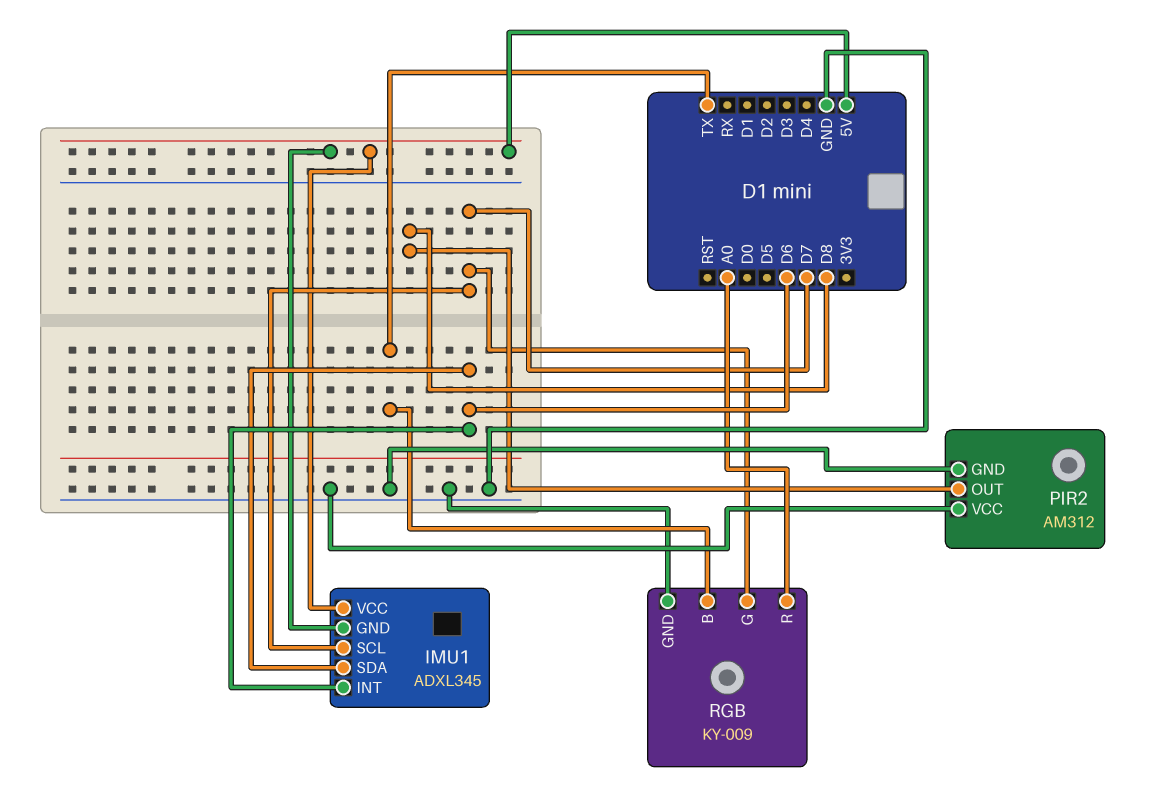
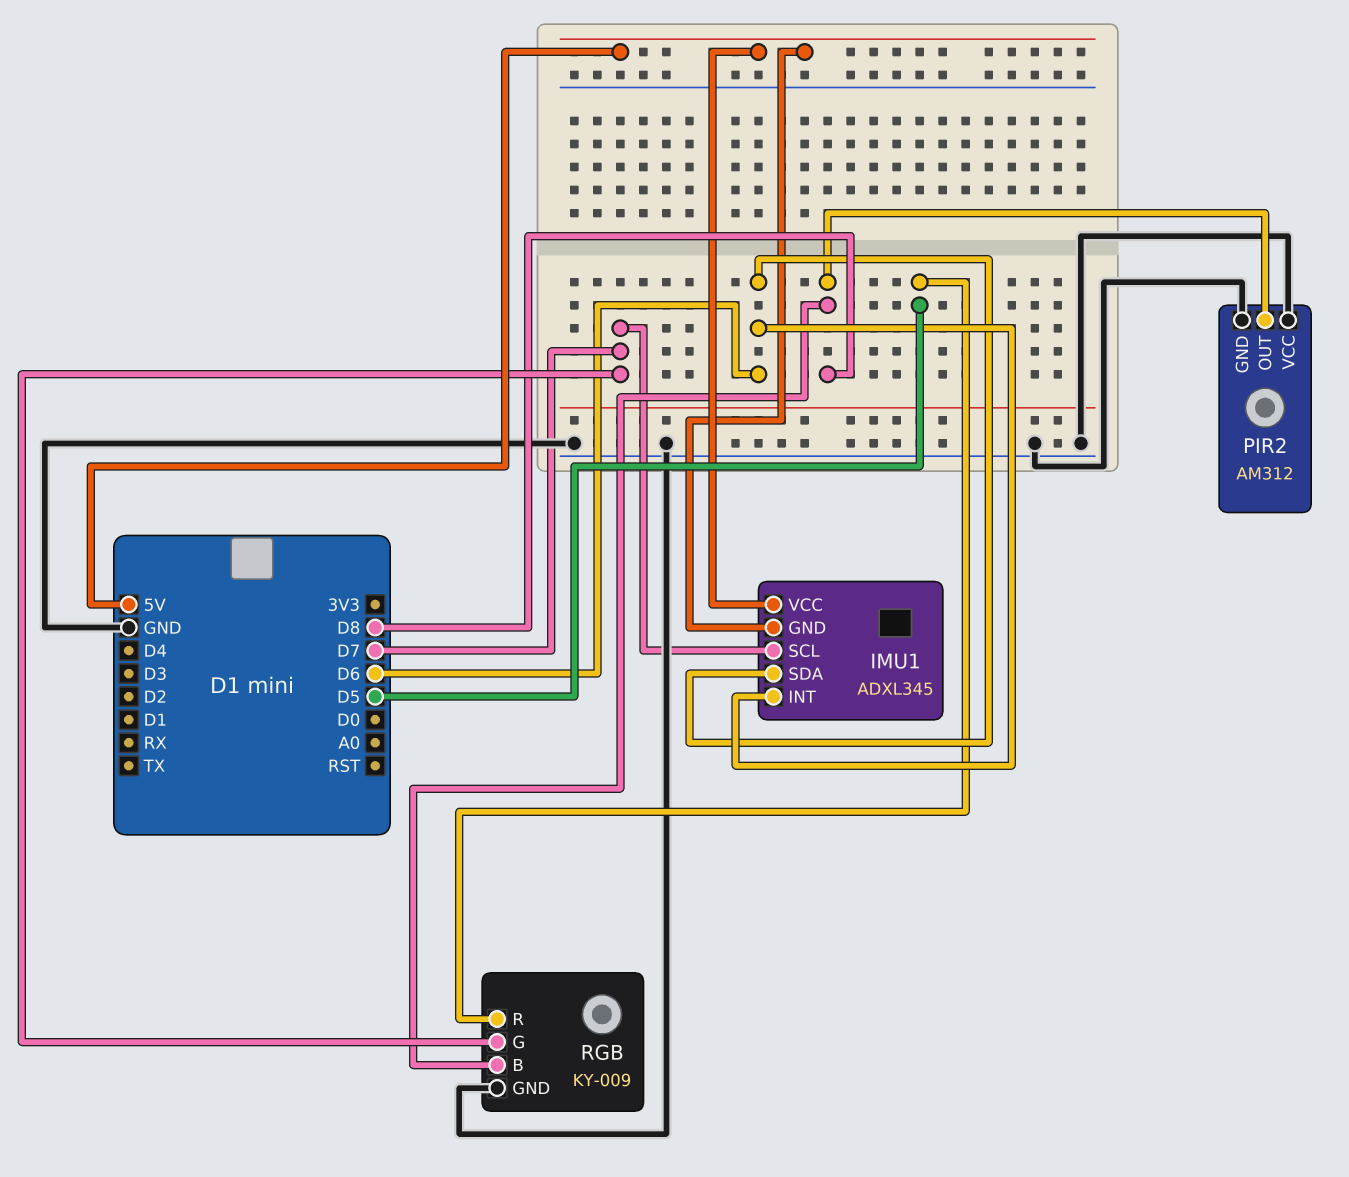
RGB pin B: TX -> D8
RGB pin R: A0 -> D5

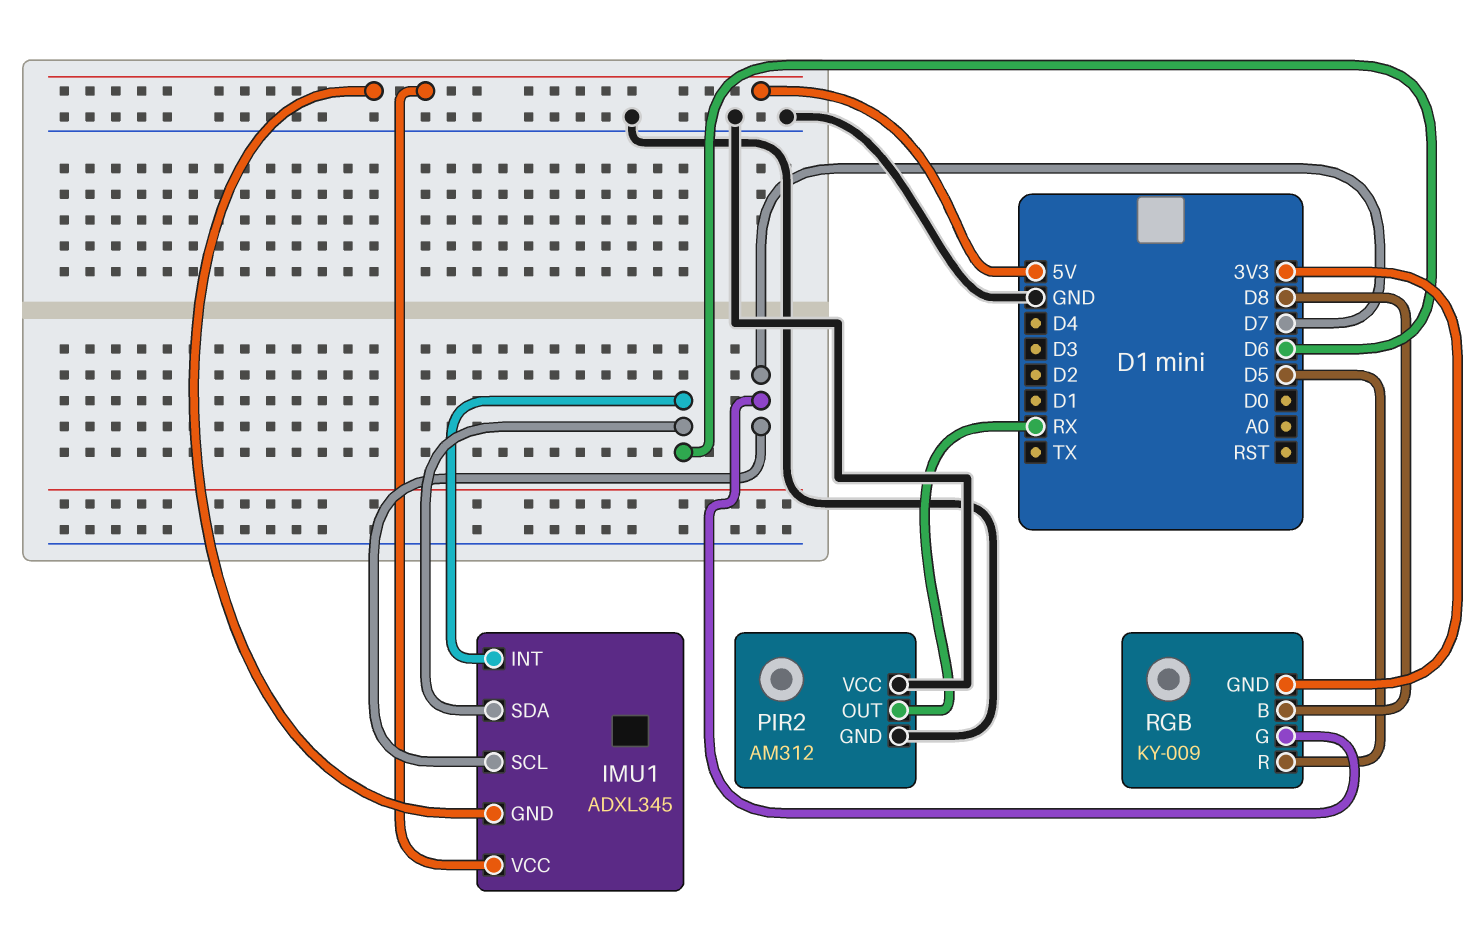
PIR2 pin OUT: D8 -> RX
RGB pin GND: GND -> 3V3

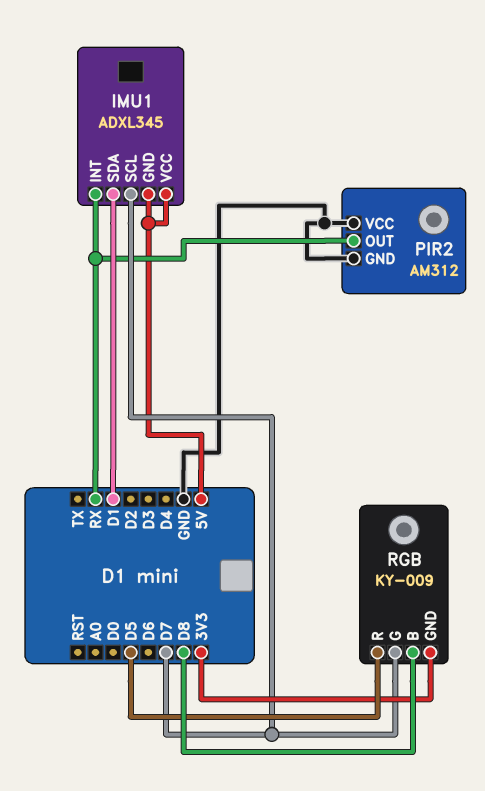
IMU1 pin INT: D6 -> RX
IMU1 pin SDA: D6 -> D1

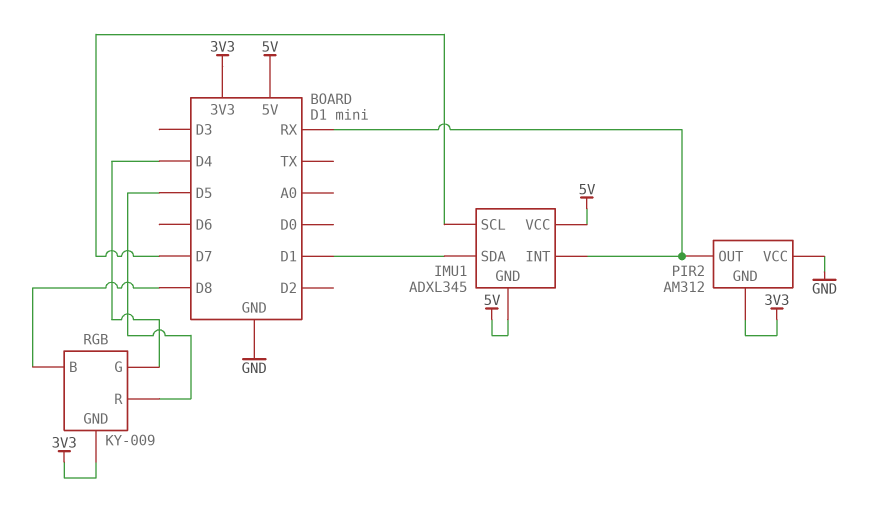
PIR2 pin GND: GND -> 3V3
RGB pin G: D7 -> D4

